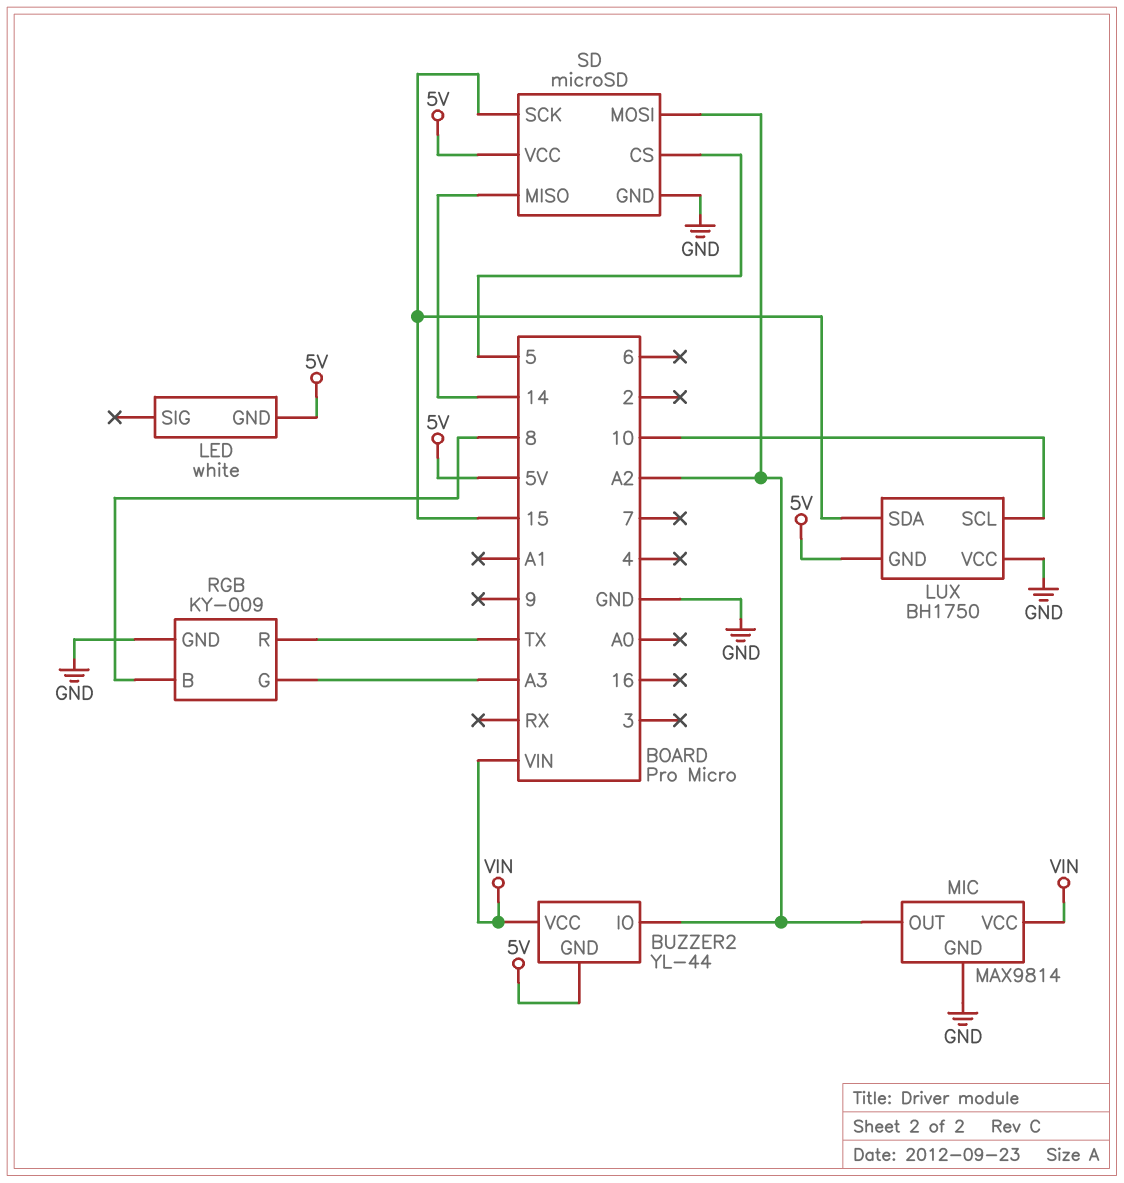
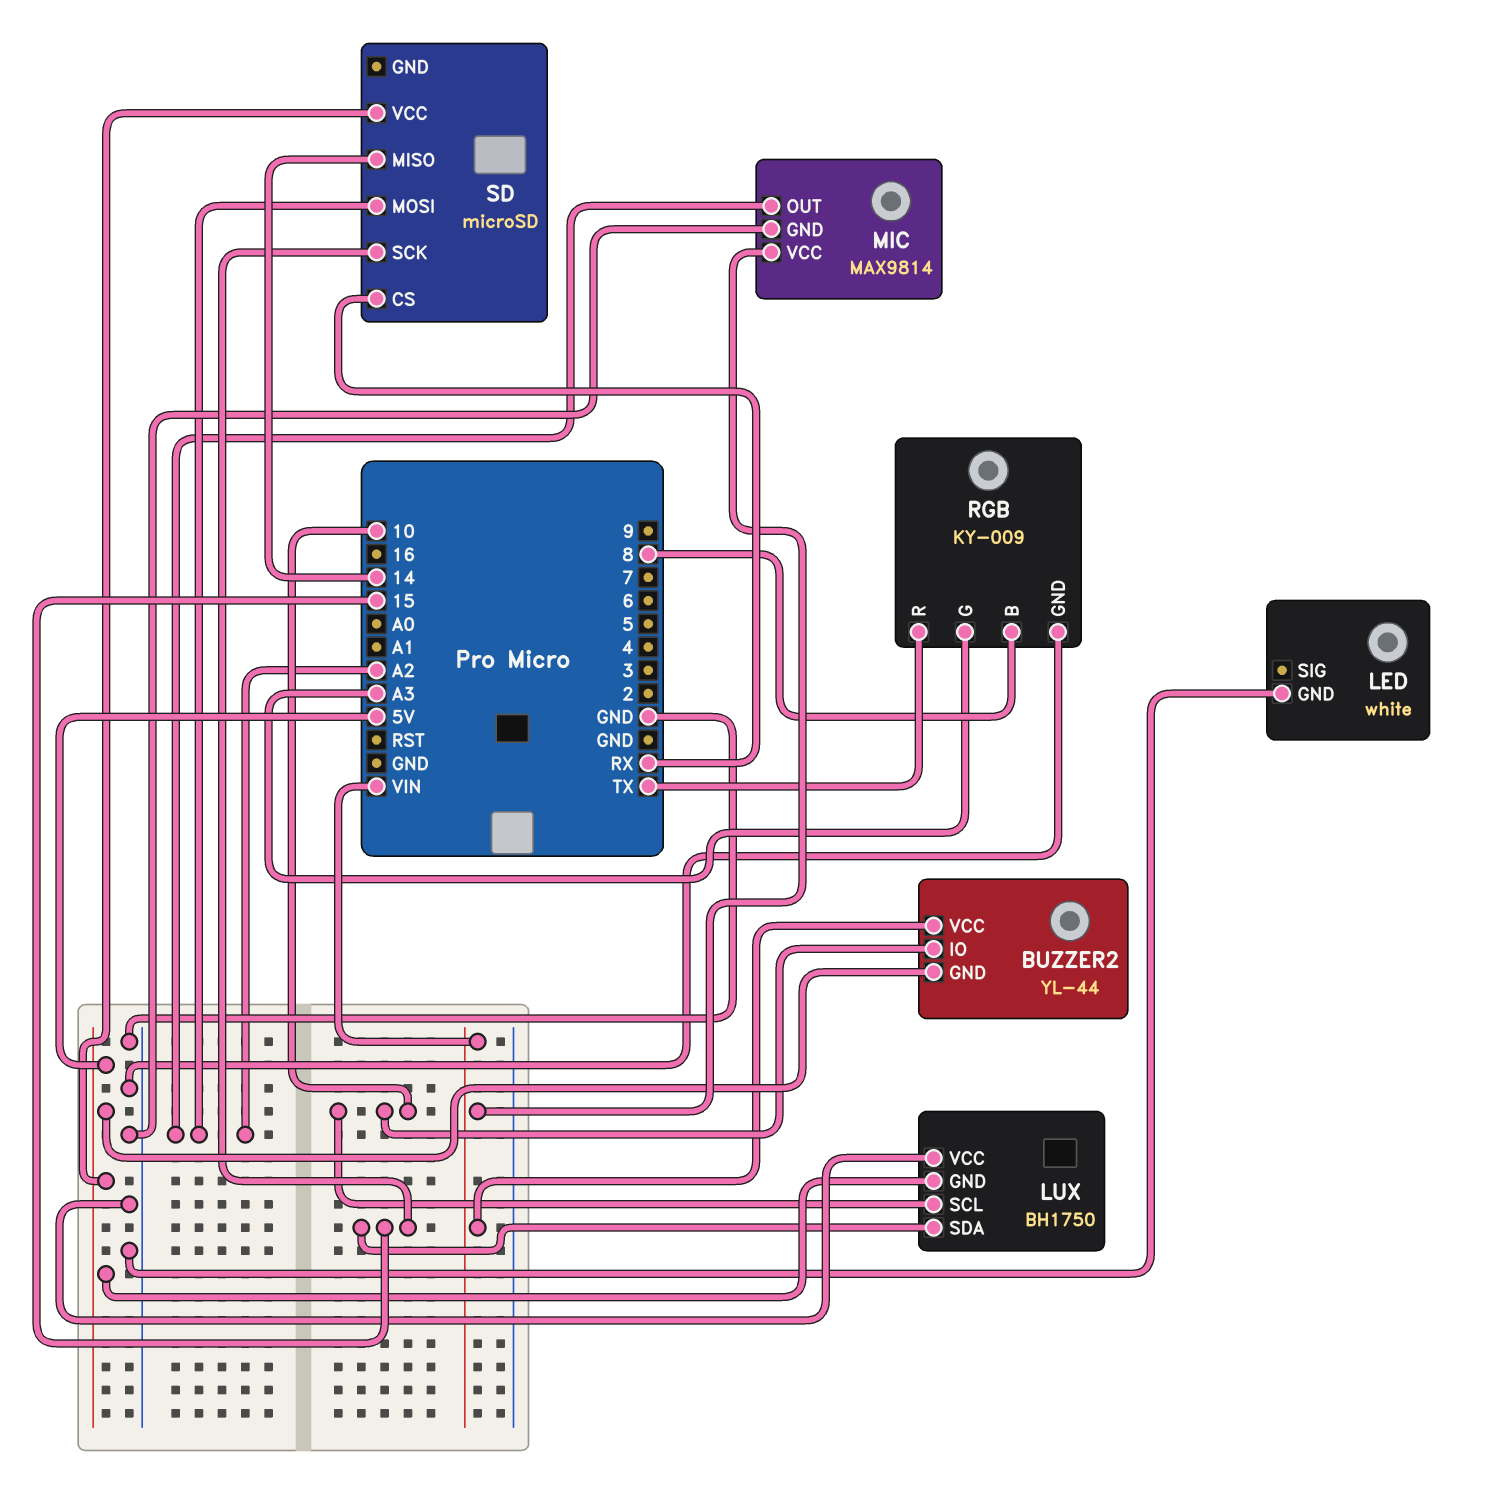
BUZZER2 pin IO: A2 -> 10
LED pin GND: 5V -> GND
SD pin CS: 5 -> RX
SD pin GND: GND -> none

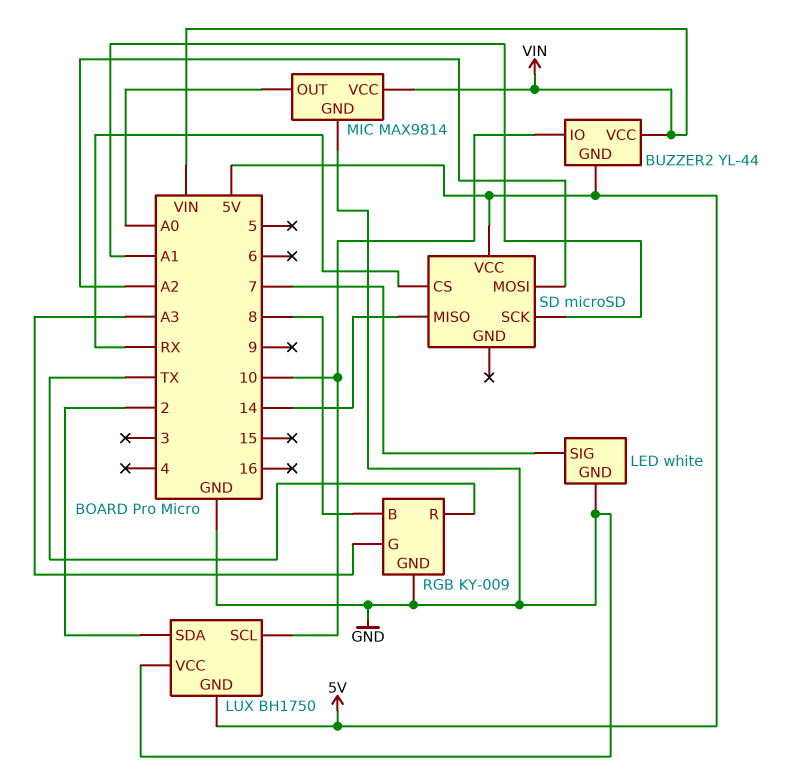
LED pin SIG: none -> 7
LUX pin SDA: 15 -> 2
MIC pin OUT: A2 -> A0
SD pin SCK: 15 -> A1

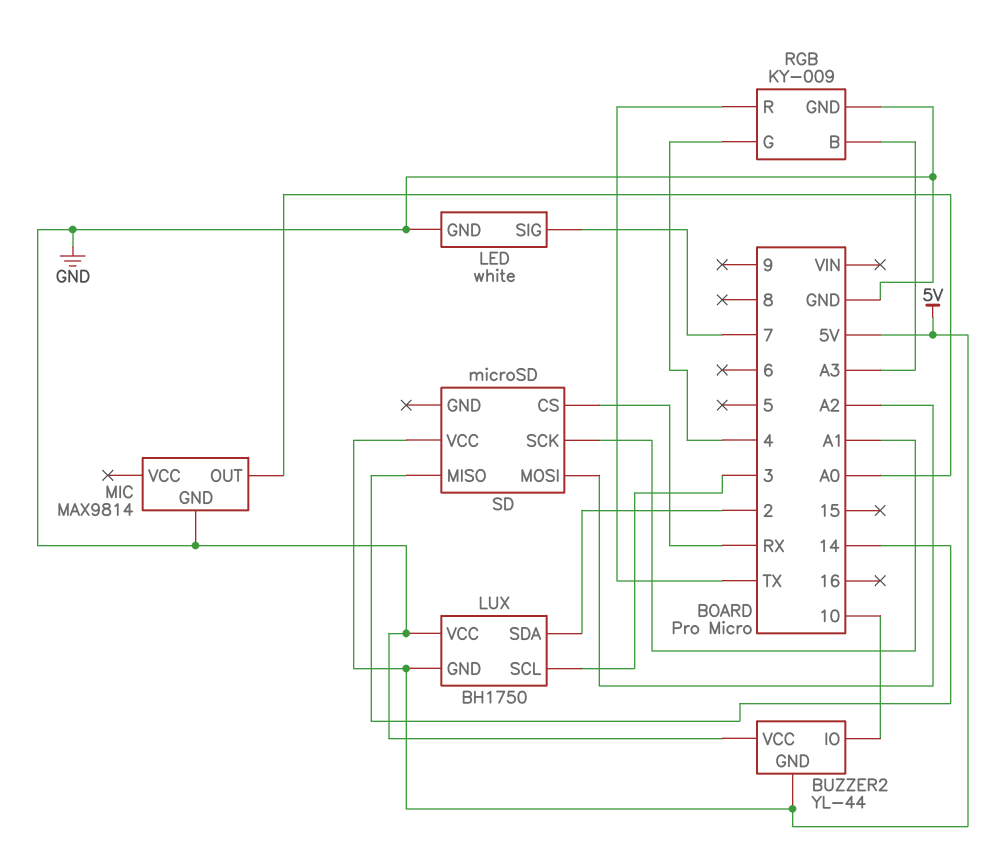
BUZZER2 pin VCC: VIN -> GND
LUX pin SCL: 10 -> 3
MIC pin VCC: VIN -> none
RGB pin B: 8 -> A3
RGB pin G: A3 -> 4

